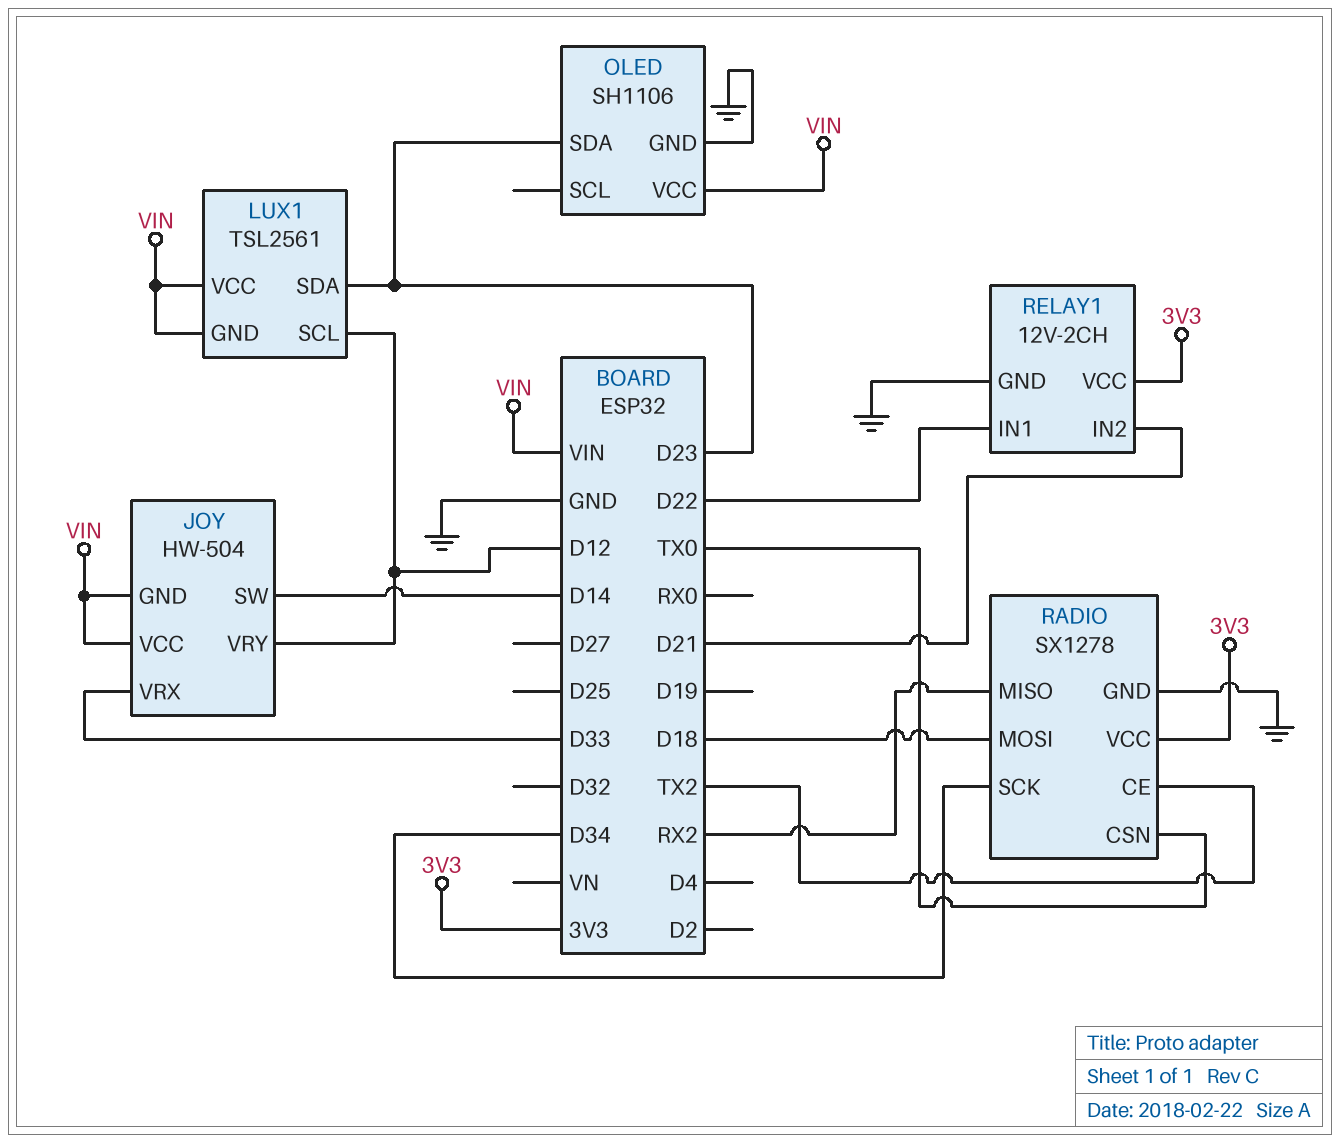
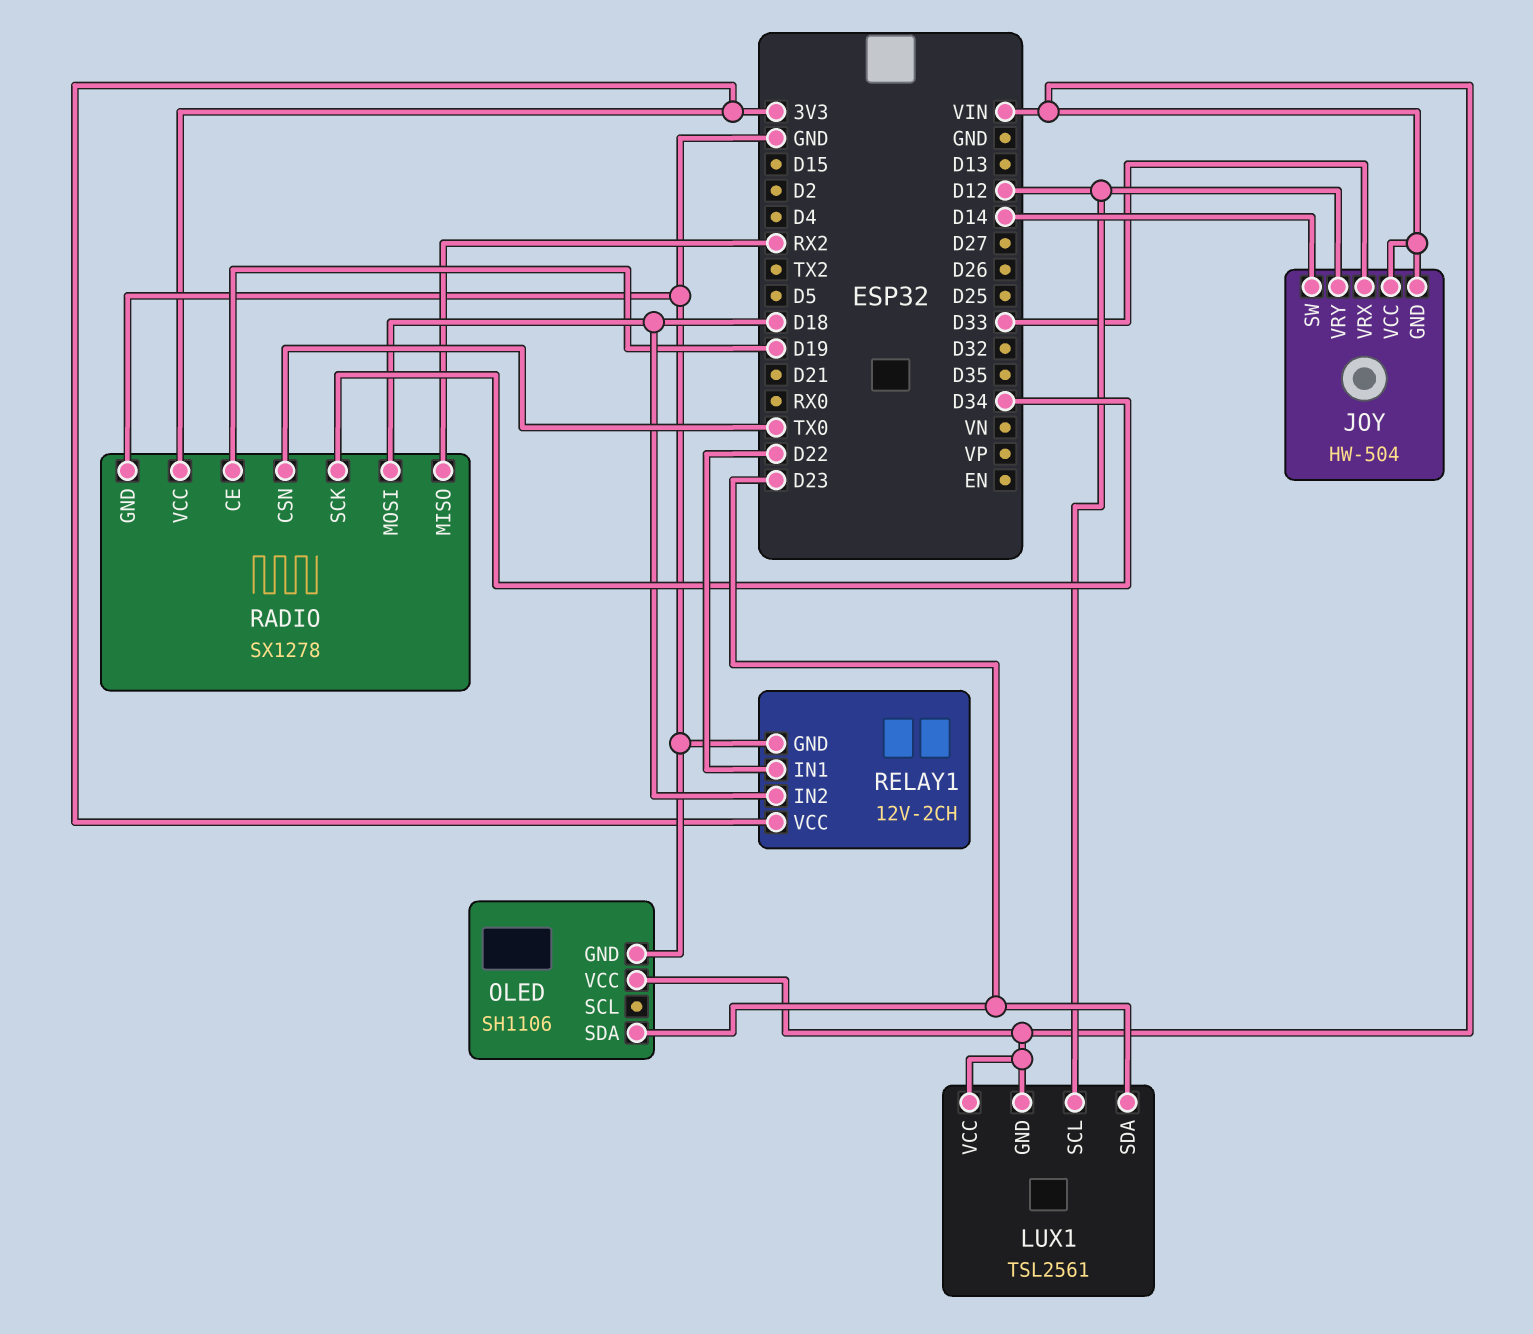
RADIO pin CE: TX2 -> D19
RELAY1 pin IN2: D21 -> D18

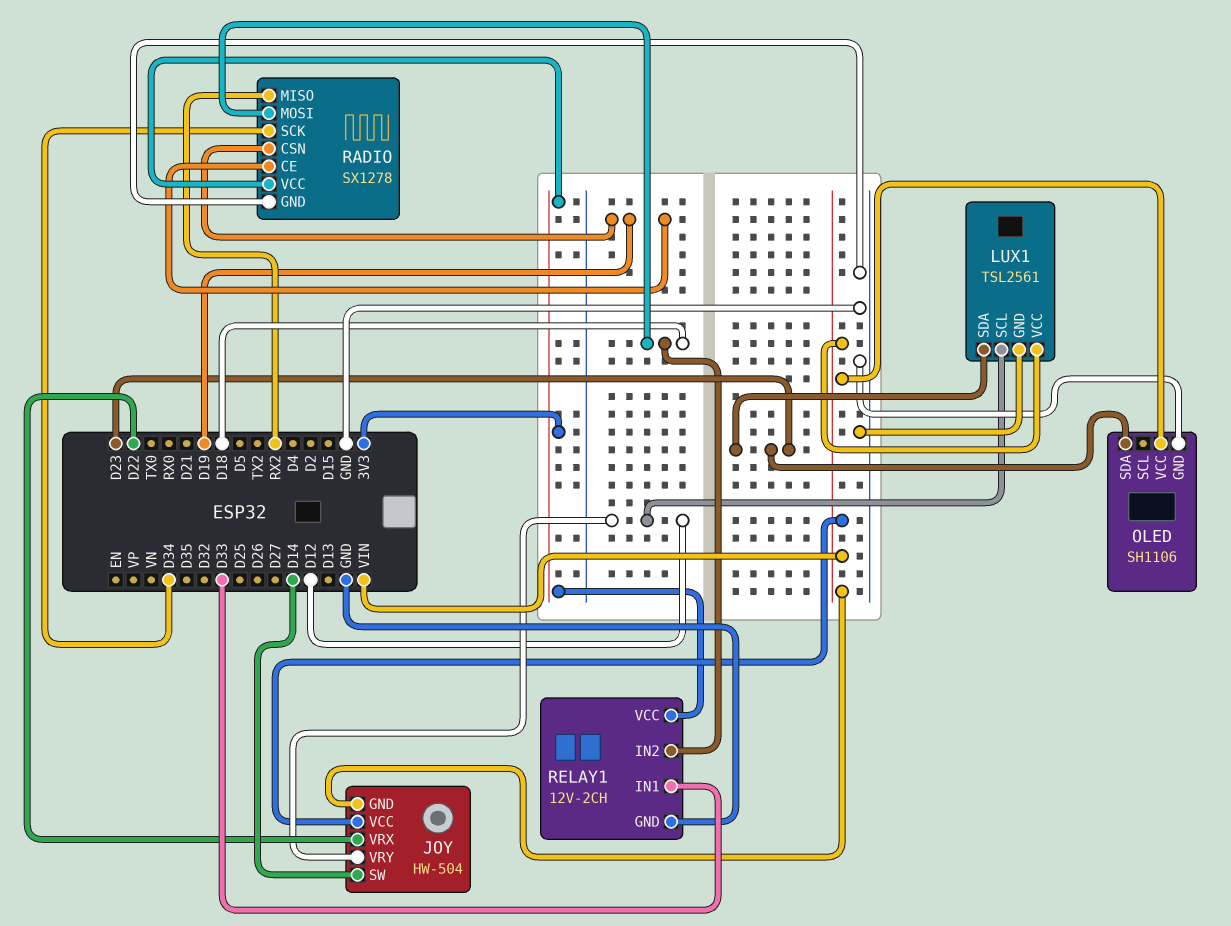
JOY pin VRX: D33 -> D22
LUX1 pin GND: VIN -> GND
RADIO pin CSN: TX0 -> D19
RELAY1 pin IN1: D22 -> D33

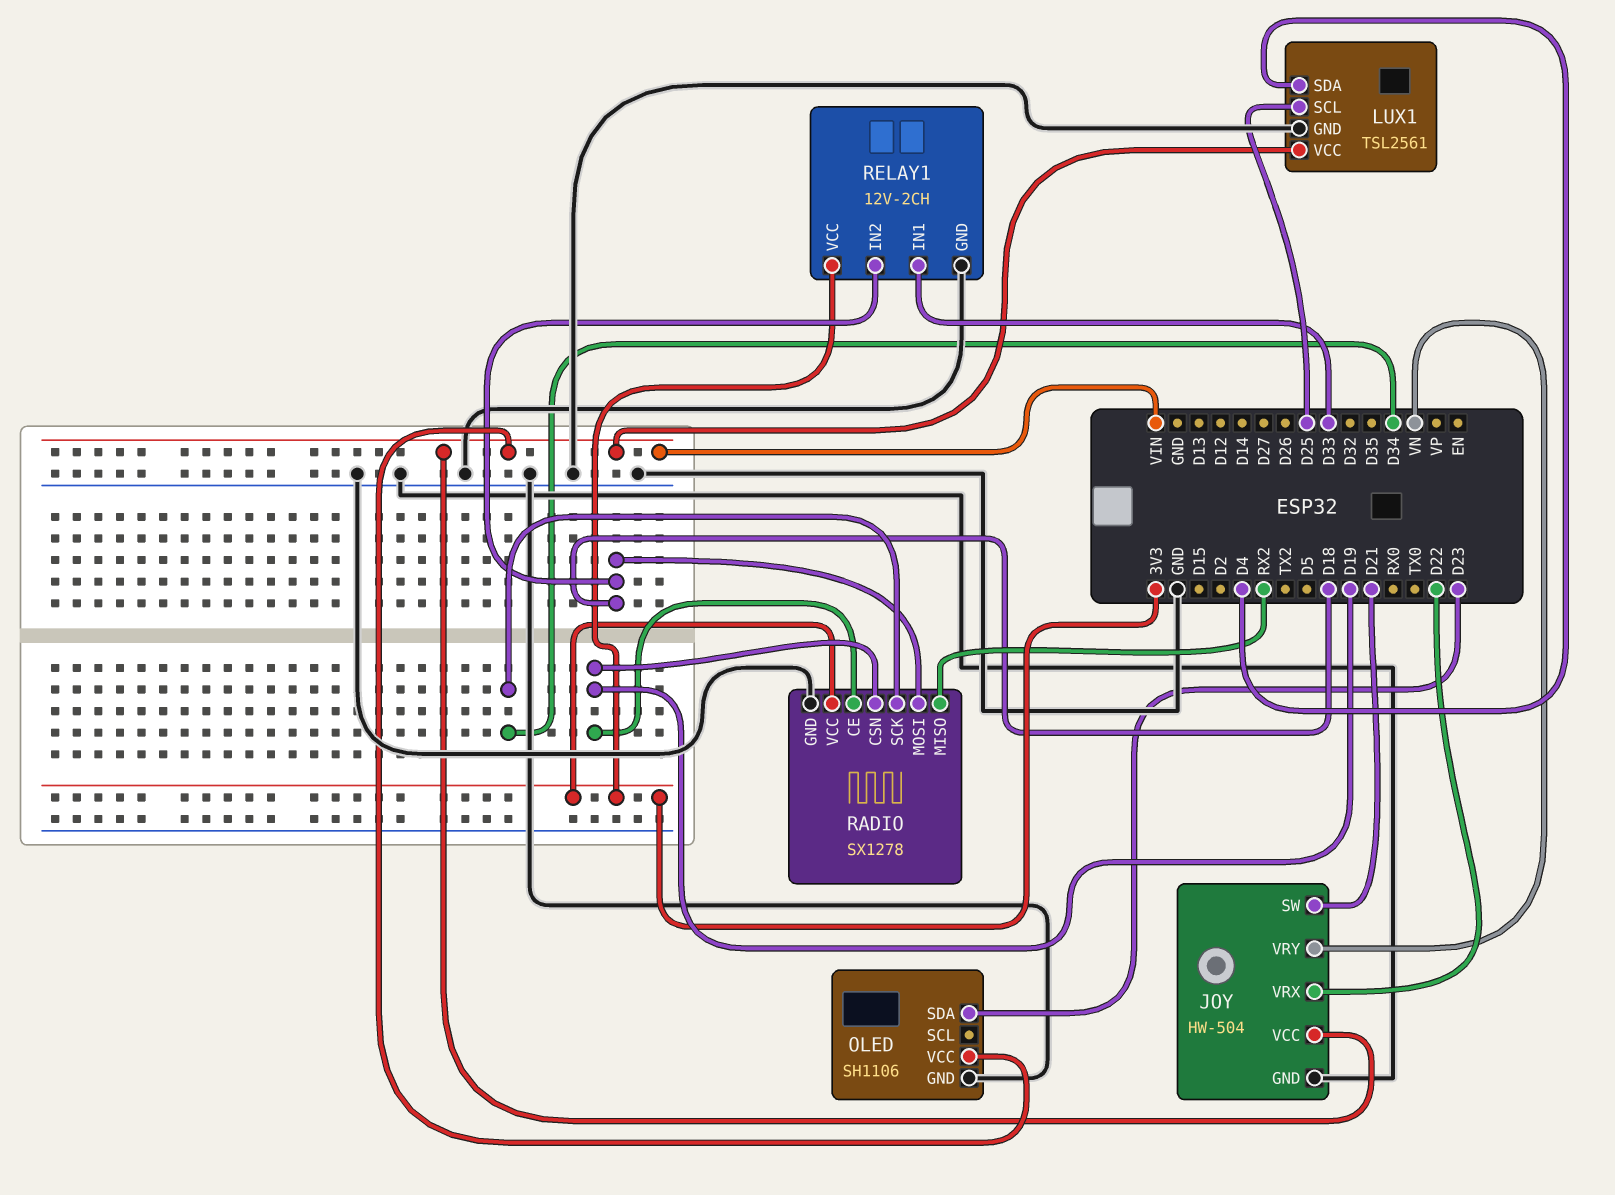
JOY pin GND: VIN -> GND
JOY pin SW: D14 -> D21
JOY pin VRY: D12 -> VN
LUX1 pin SCL: D12 -> D25
LUX1 pin SDA: D23 -> D4

